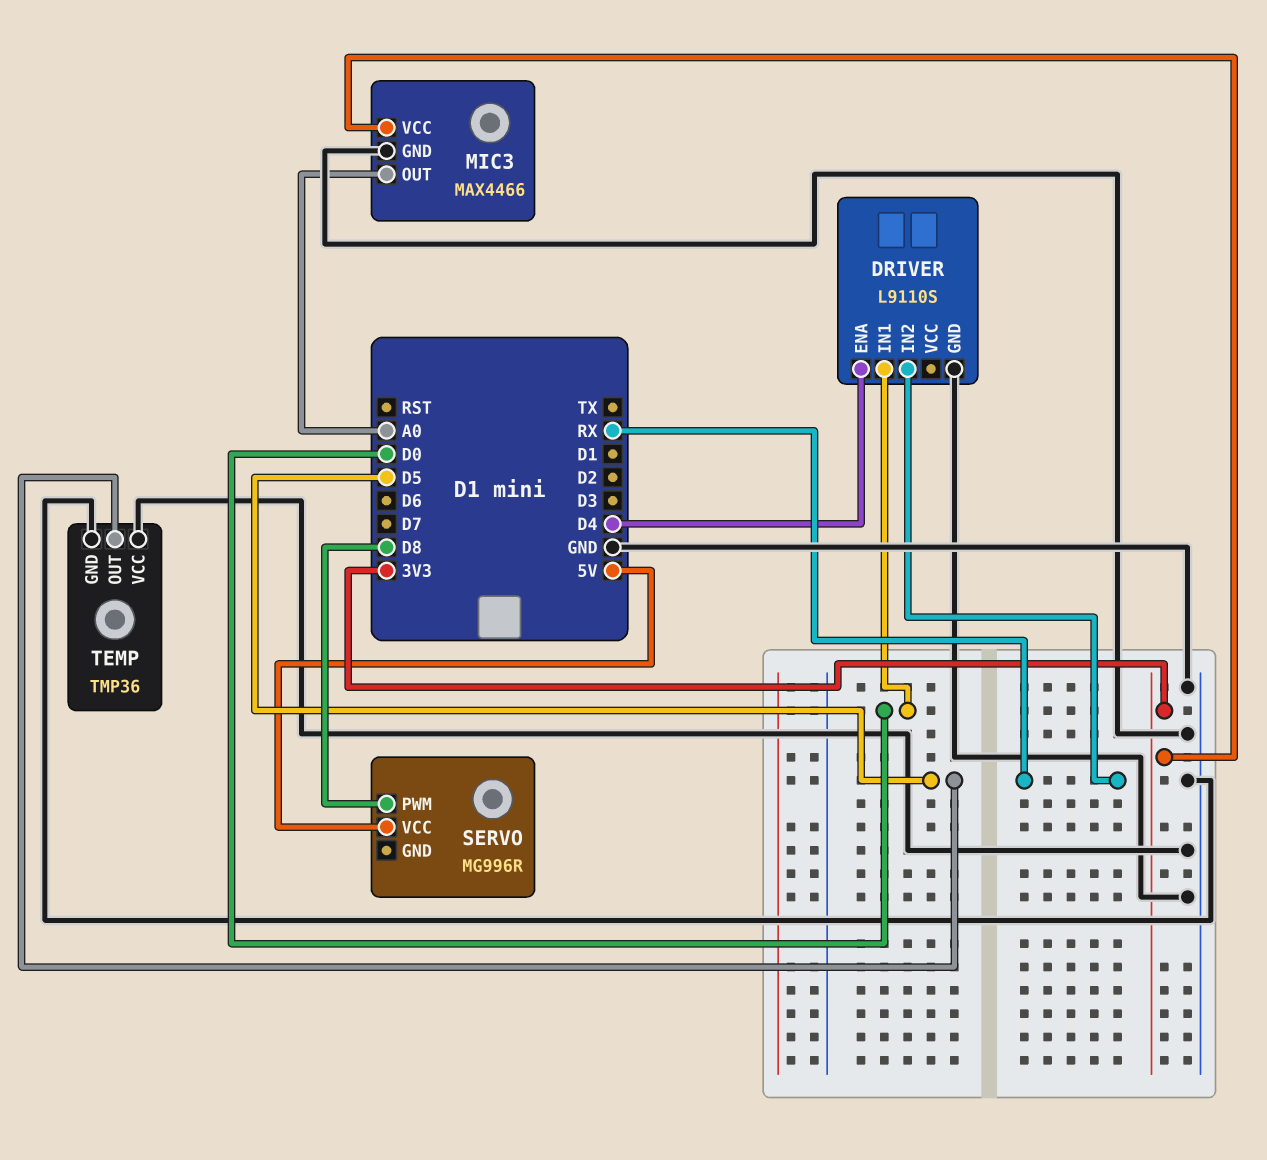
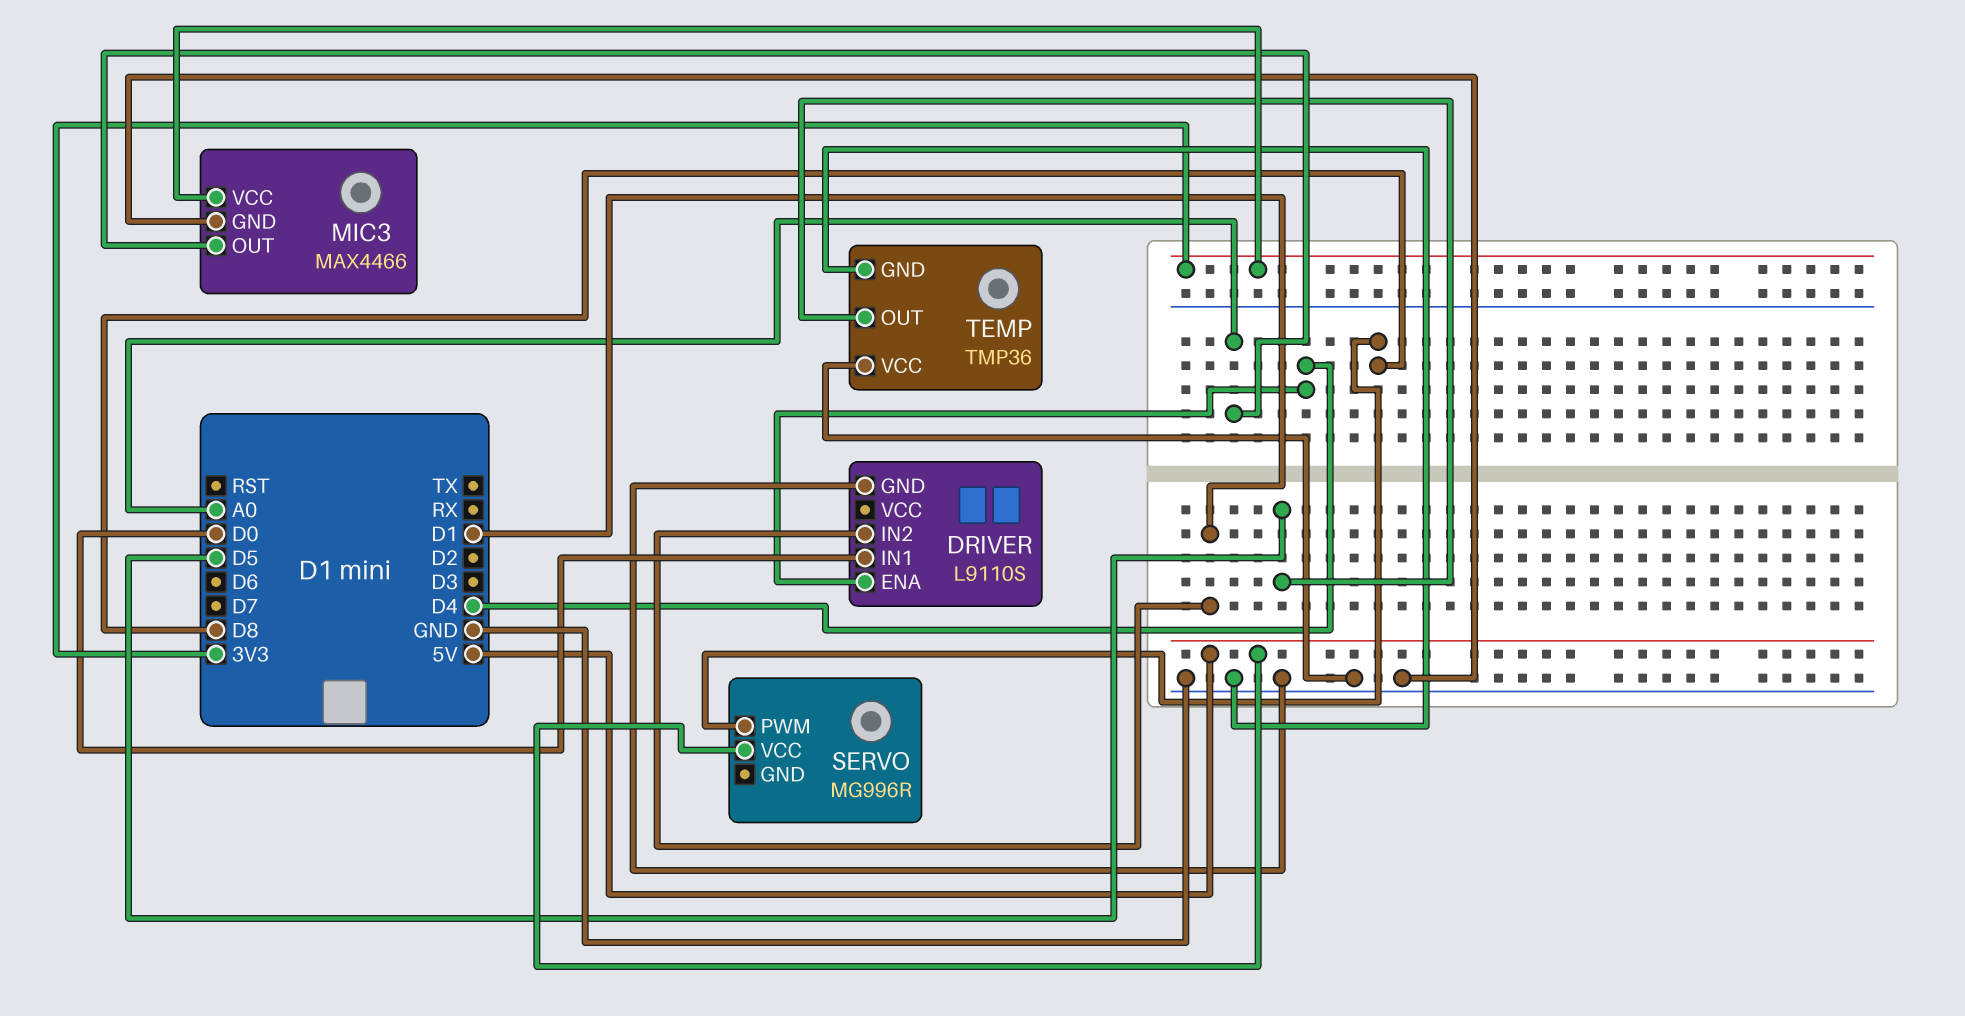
DRIVER pin IN2: RX -> D1

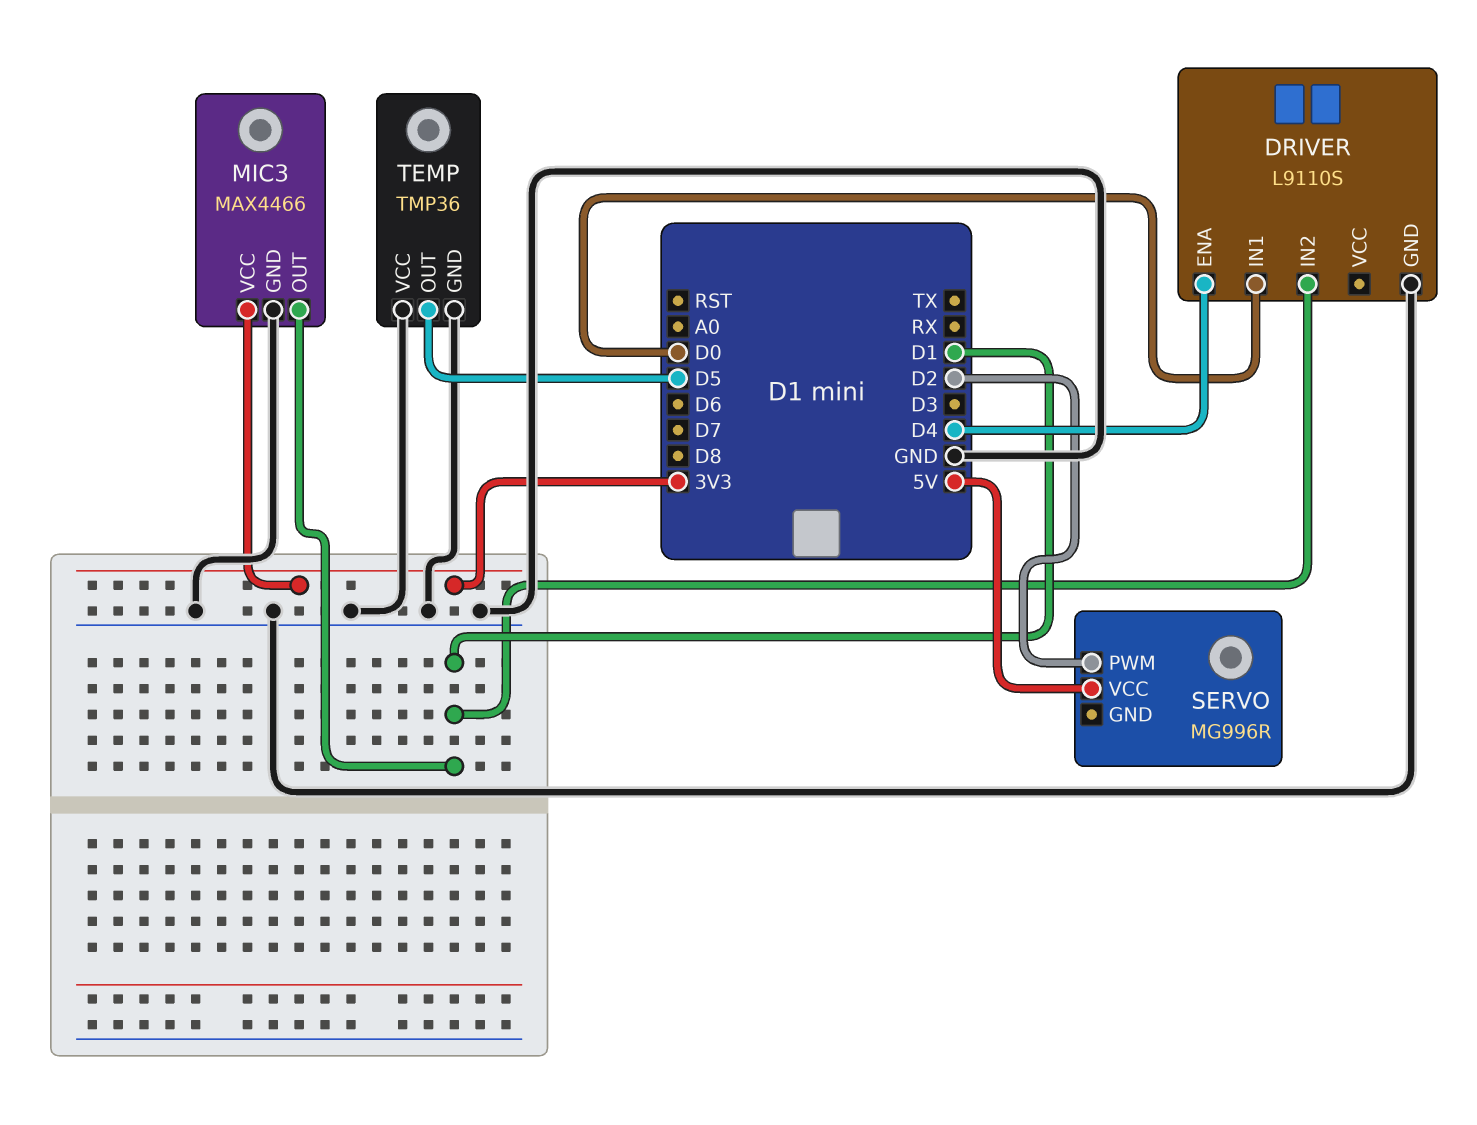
MIC3 pin OUT: A0 -> D1
SERVO pin PWM: D8 -> D2

